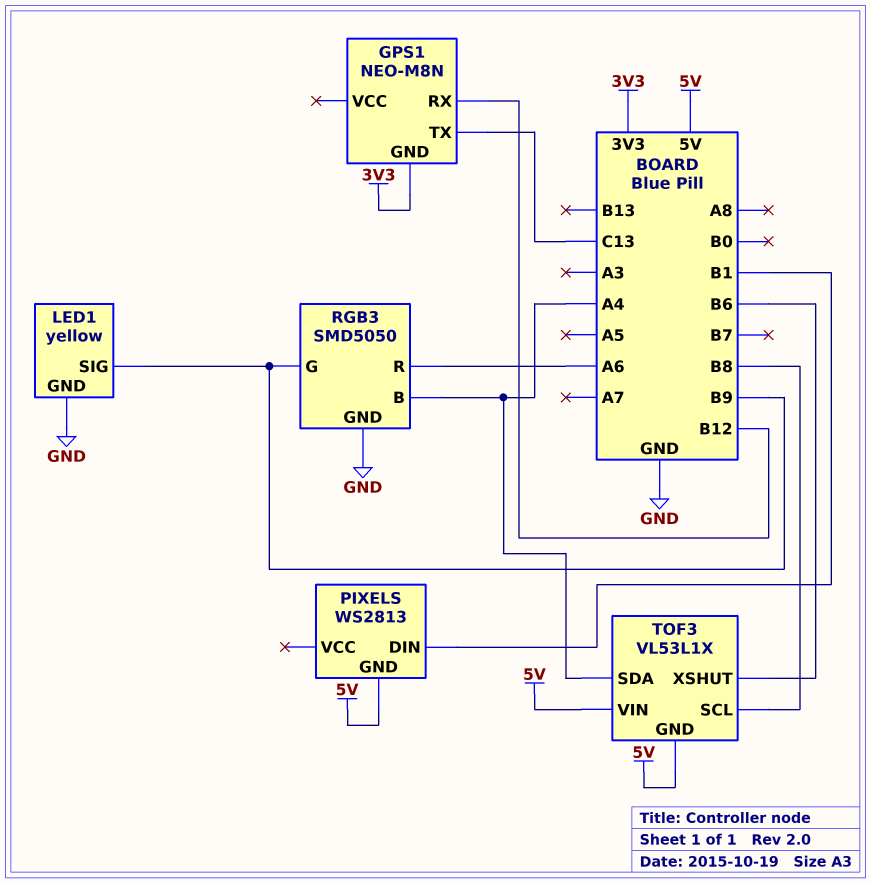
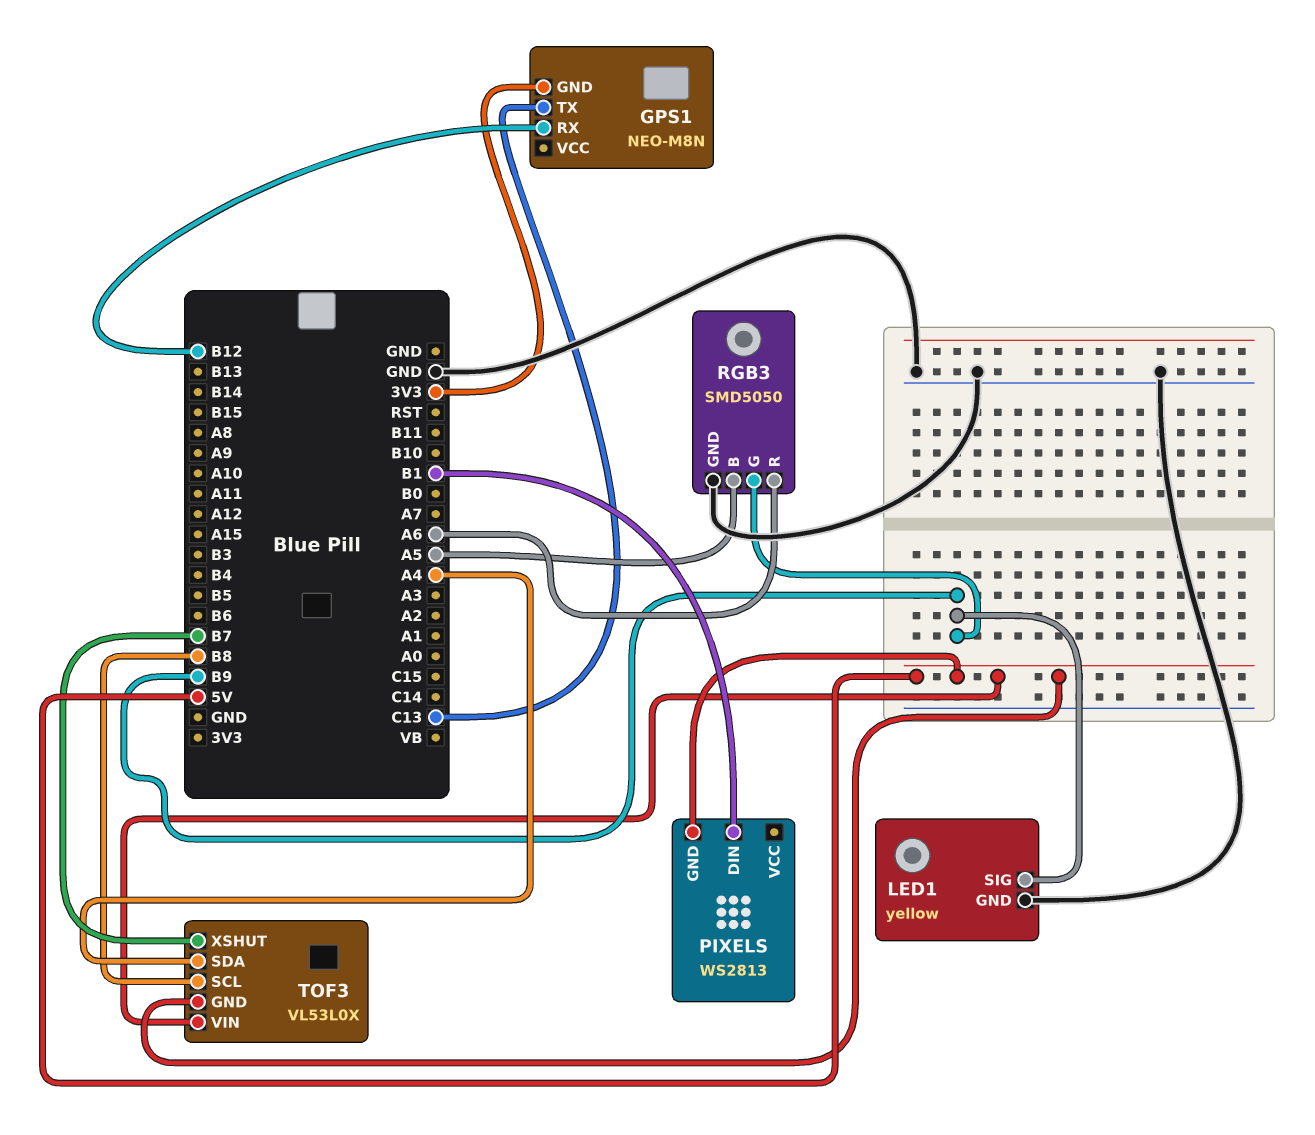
RGB3 pin B: A4 -> A5
TOF3: VL53L1X -> VL53L0X
TOF3 pin XSHUT: B6 -> B7

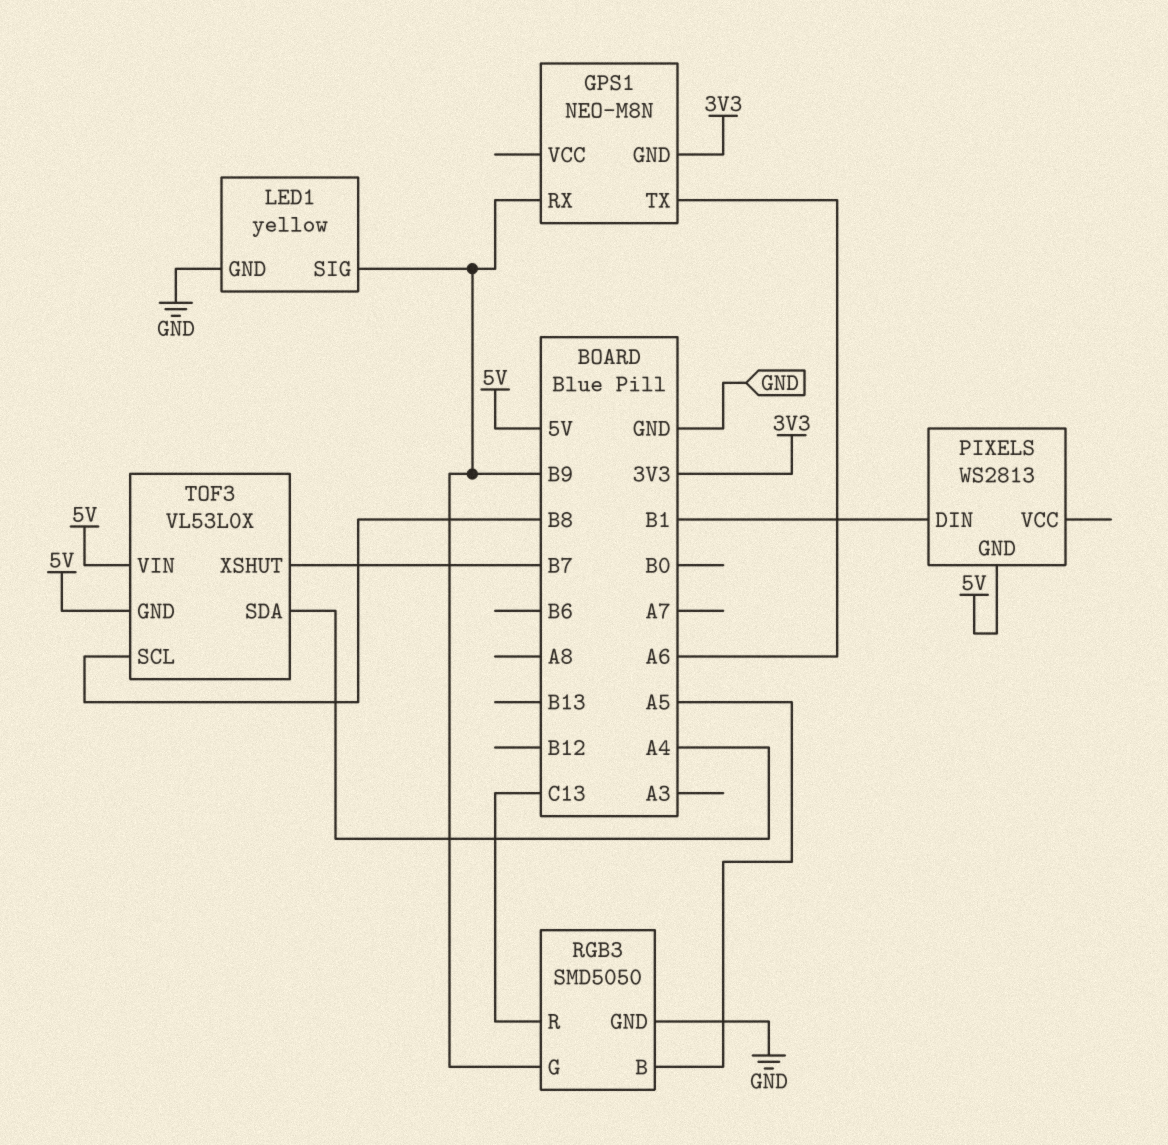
GPS1 pin RX: B12 -> B9
GPS1 pin TX: C13 -> A6
RGB3 pin R: A6 -> C13

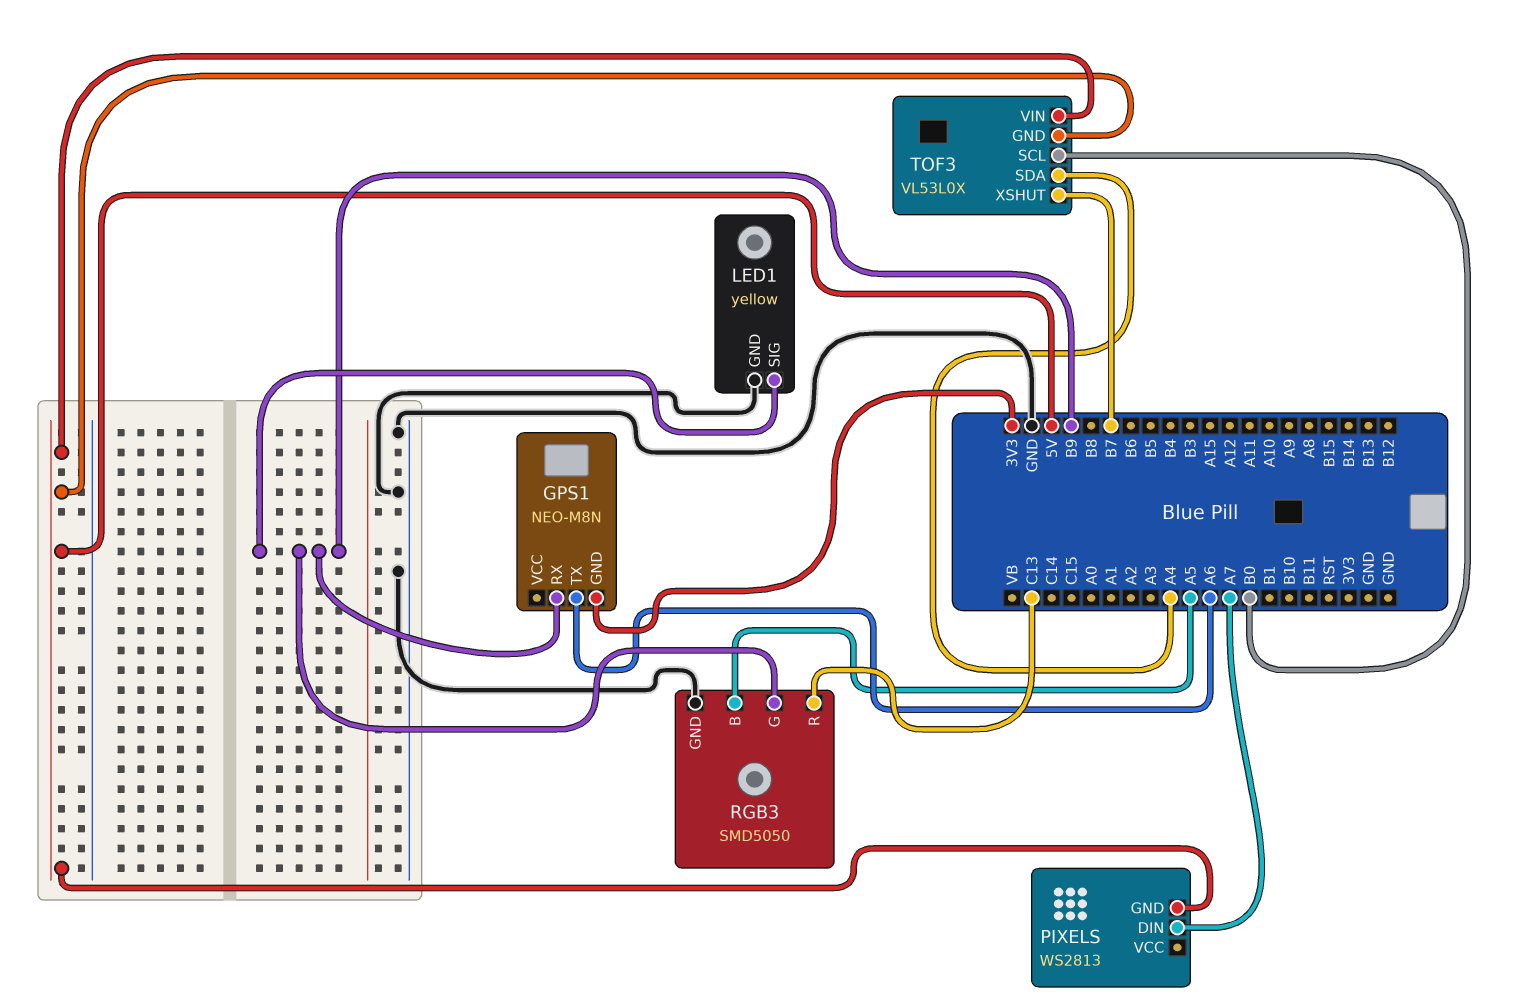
PIXELS pin DIN: B1 -> A7
TOF3 pin SCL: B8 -> B0

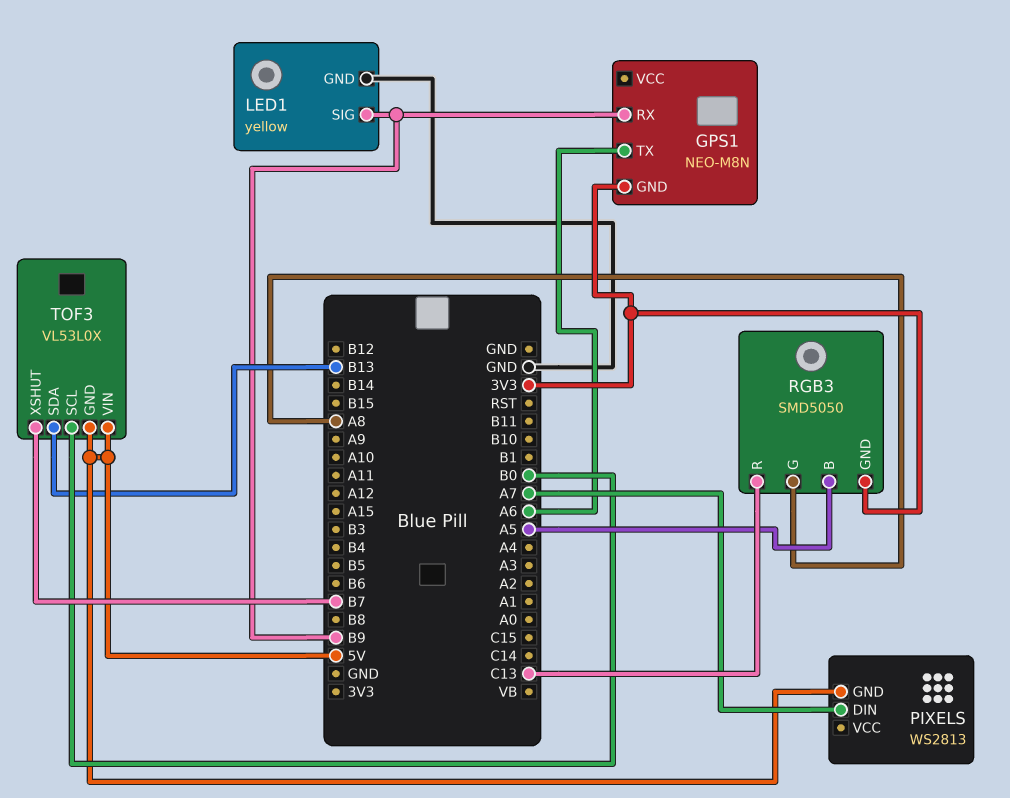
RGB3 pin G: B9 -> A8
RGB3 pin GND: GND -> 3V3
TOF3 pin SDA: A4 -> B13

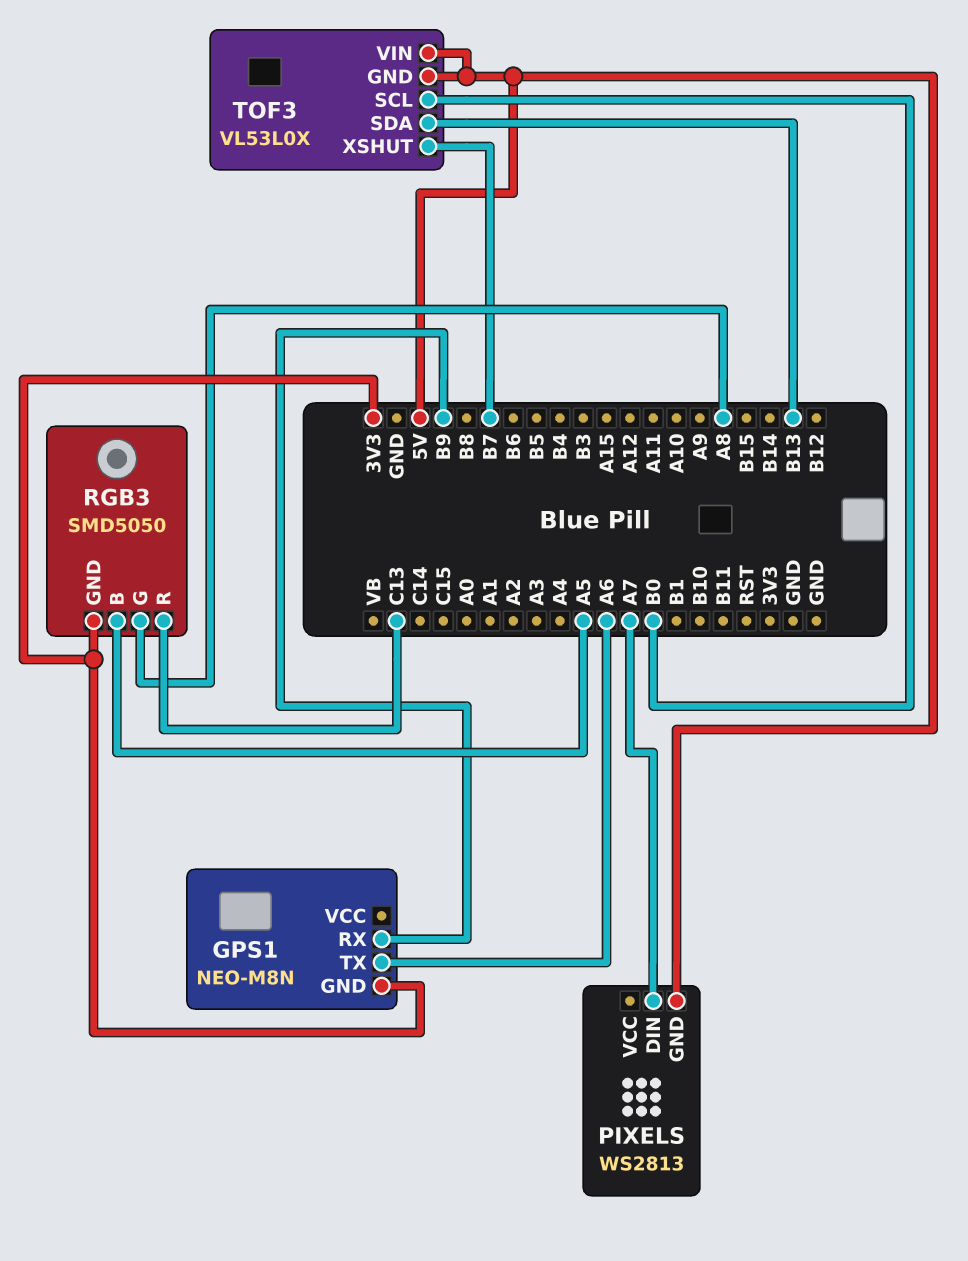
LED1: yellow -> none
LED1 pin GND: GND -> none
LED1 pin SIG: B9 -> none

